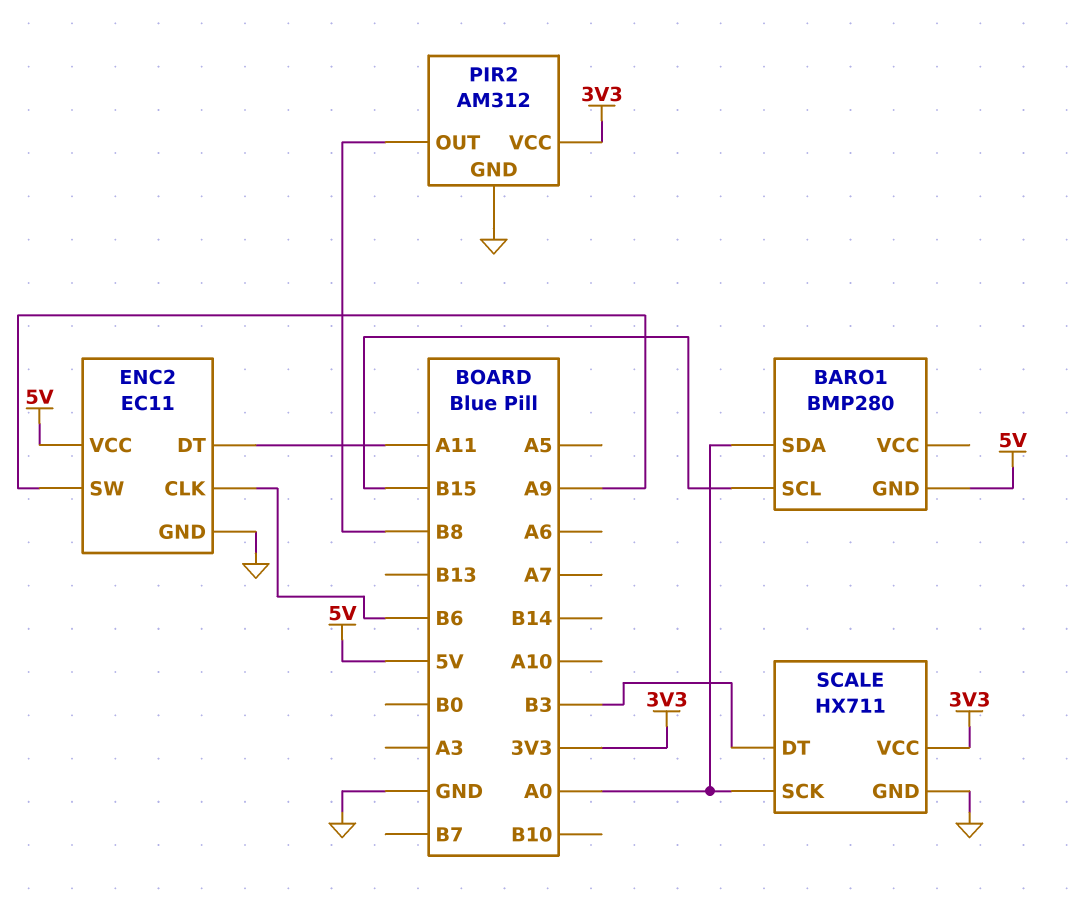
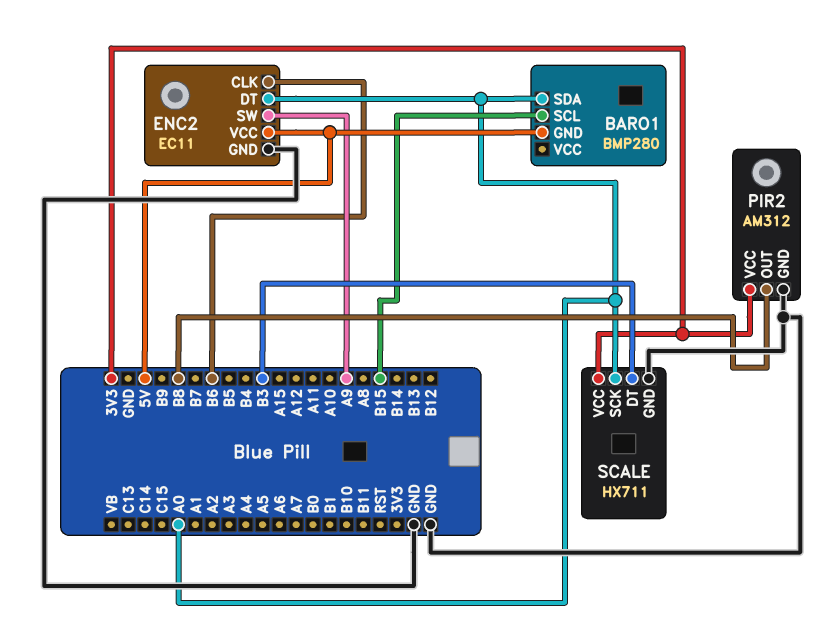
ENC2 pin DT: A11 -> A0

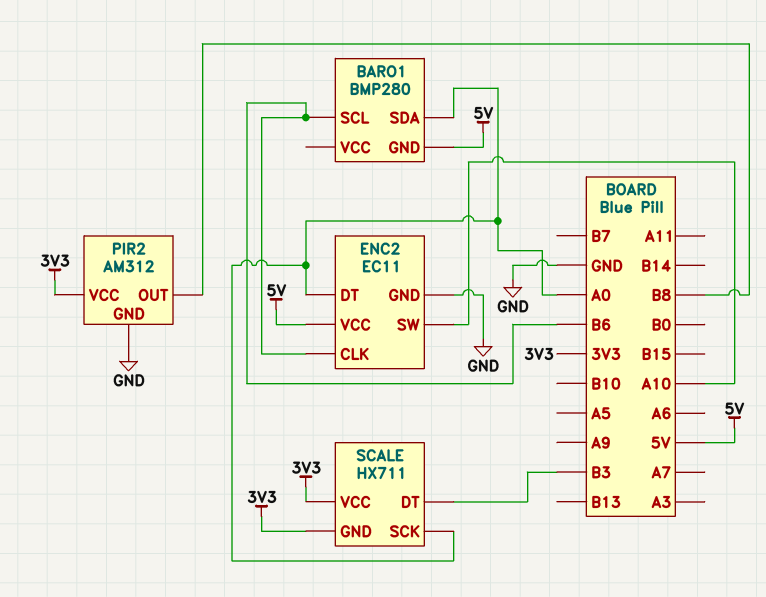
BARO1 pin SCL: B15 -> B6
ENC2 pin SW: A9 -> A10
SCALE pin GND: GND -> 3V3

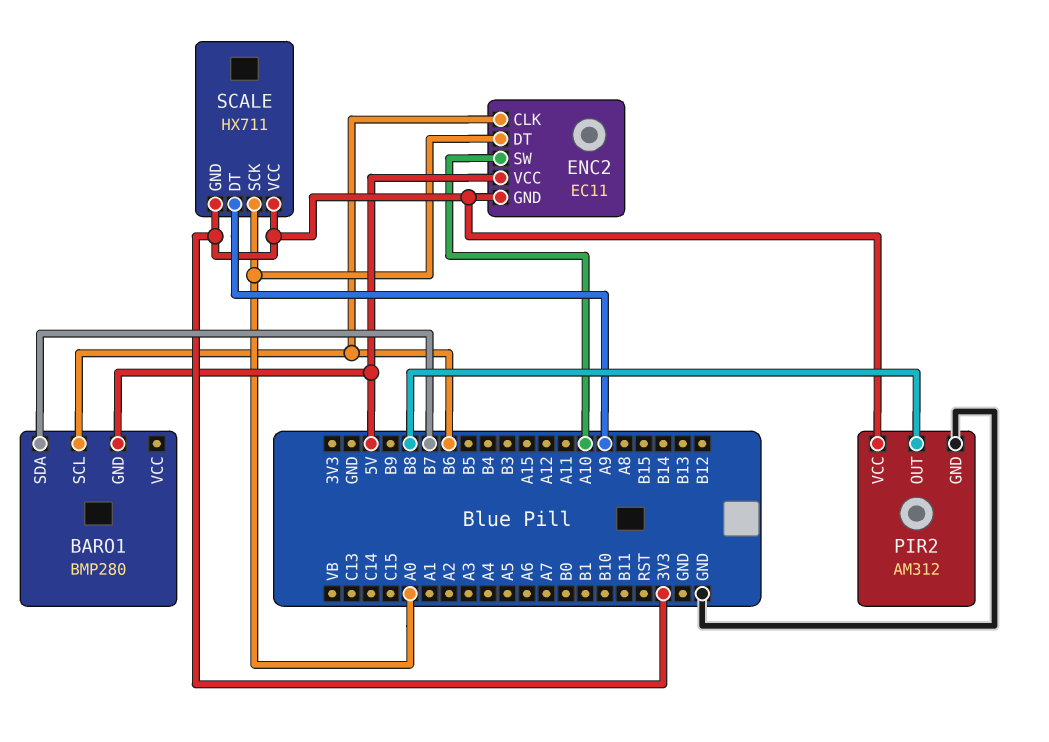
BARO1 pin SDA: A0 -> B7
ENC2 pin GND: GND -> 3V3
SCALE pin DT: B3 -> A9

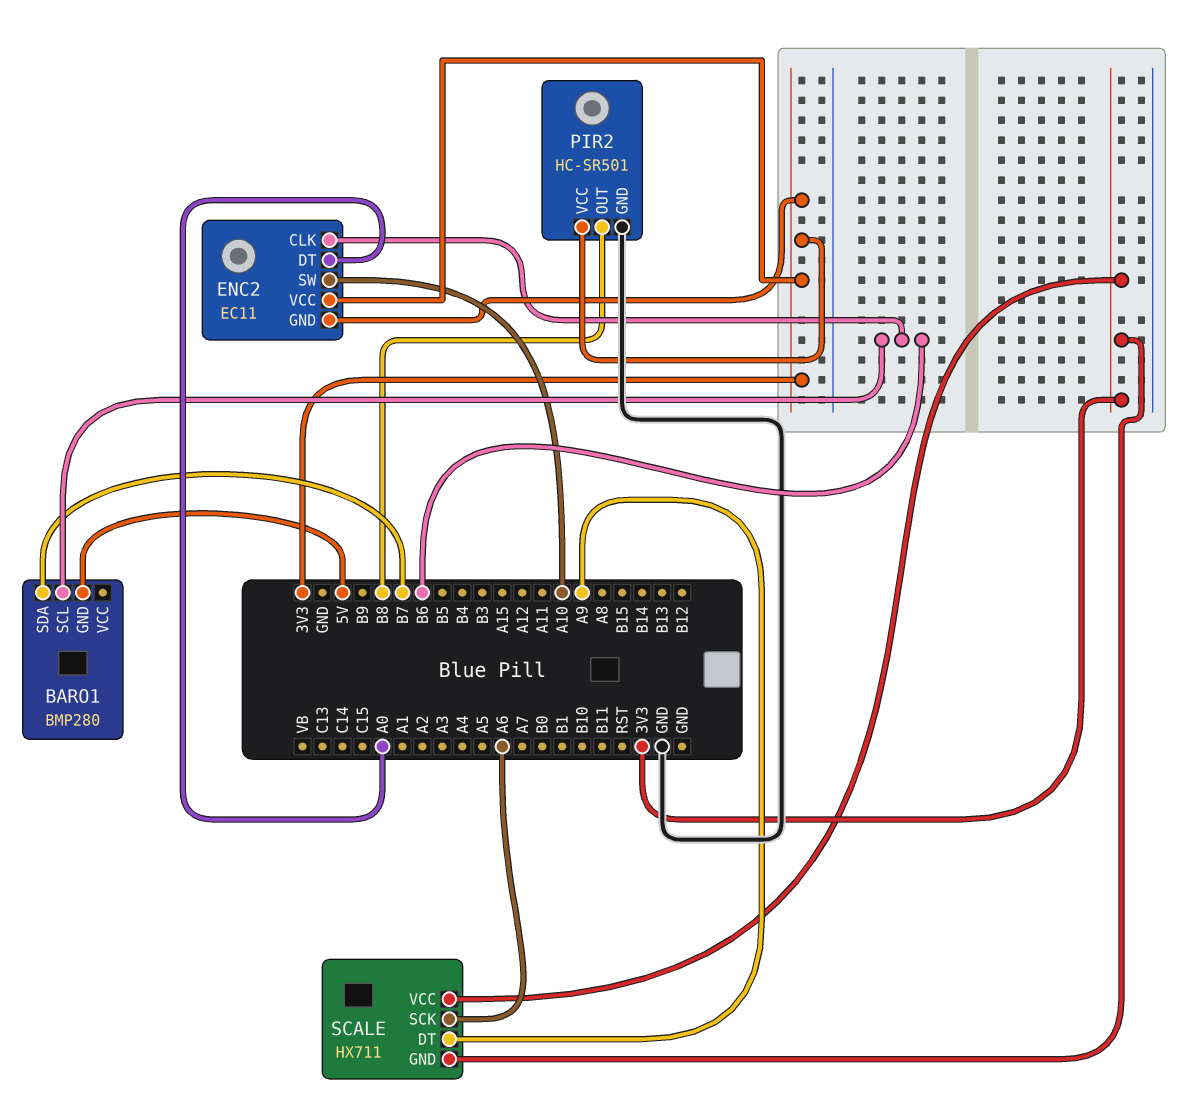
ENC2 pin VCC: 5V -> 3V3
PIR2: AM312 -> HC-SR501
SCALE pin SCK: A0 -> A6

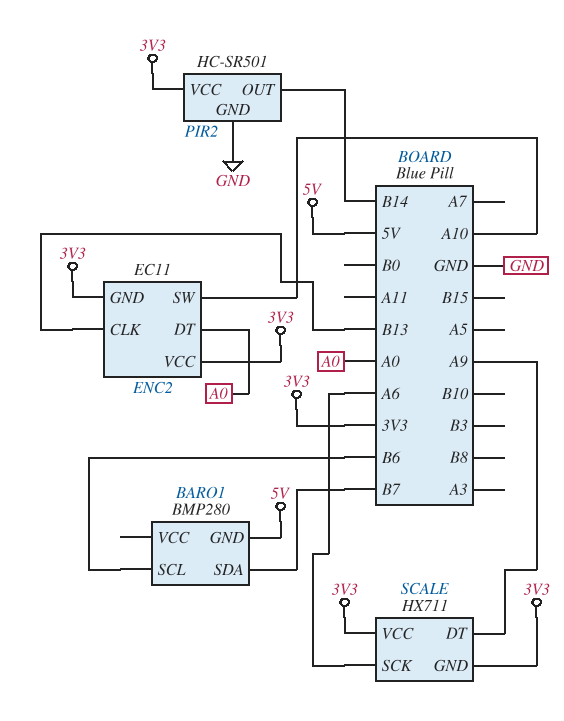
ENC2 pin CLK: B6 -> B13
PIR2 pin OUT: B8 -> B14

